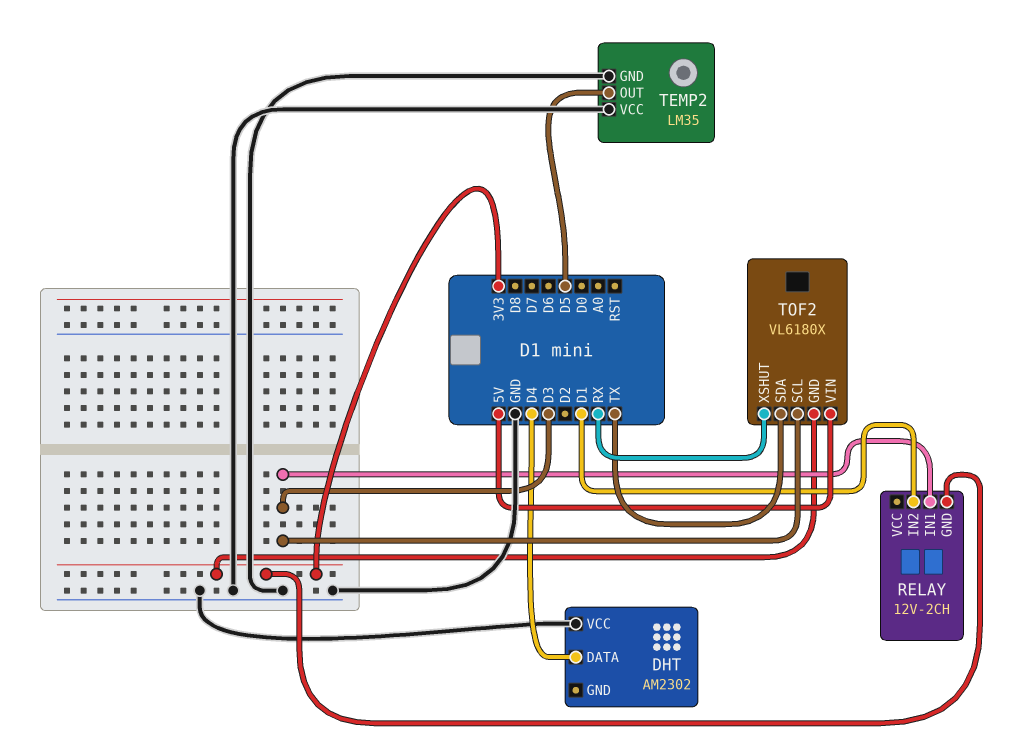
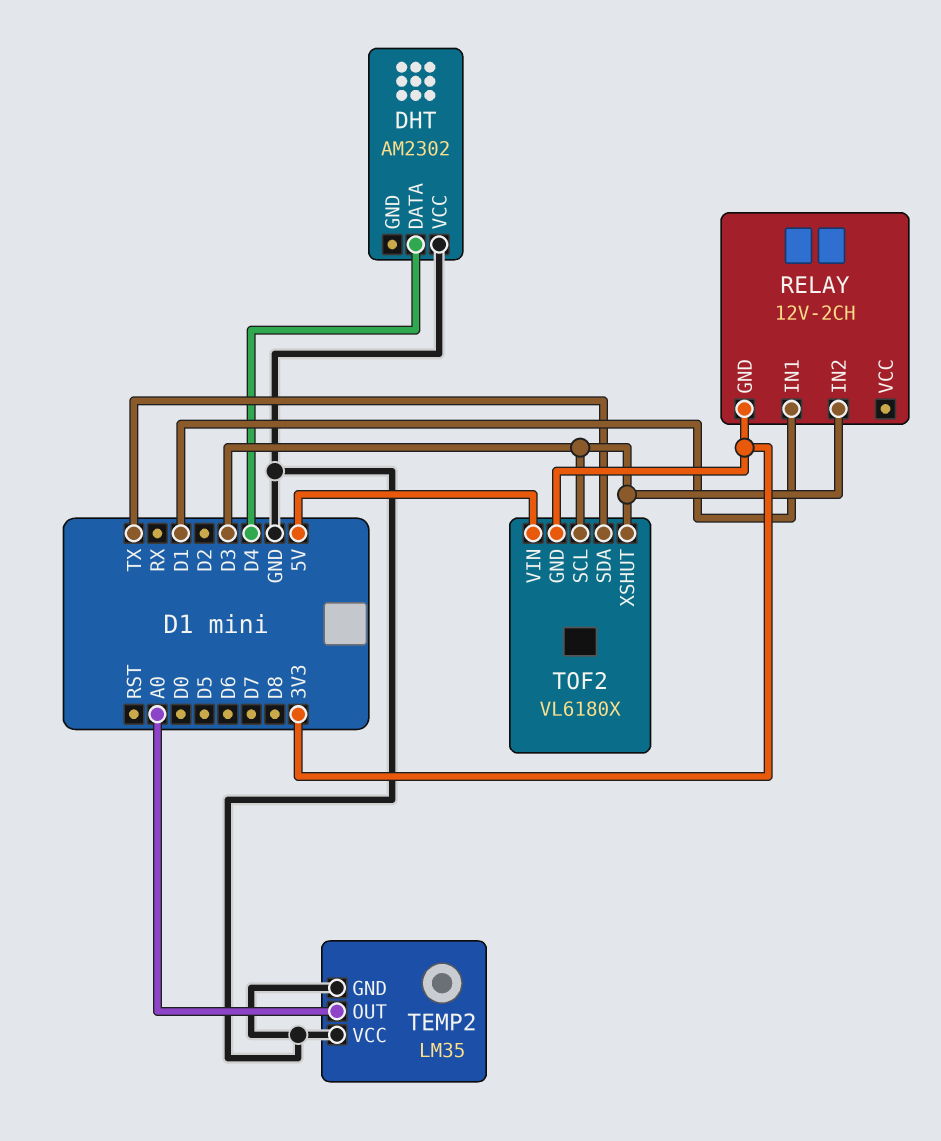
RELAY pin IN1: D3 -> D1
RELAY pin IN2: D1 -> D3
TEMP2 pin OUT: D5 -> A0
TOF2 pin XSHUT: RX -> D3

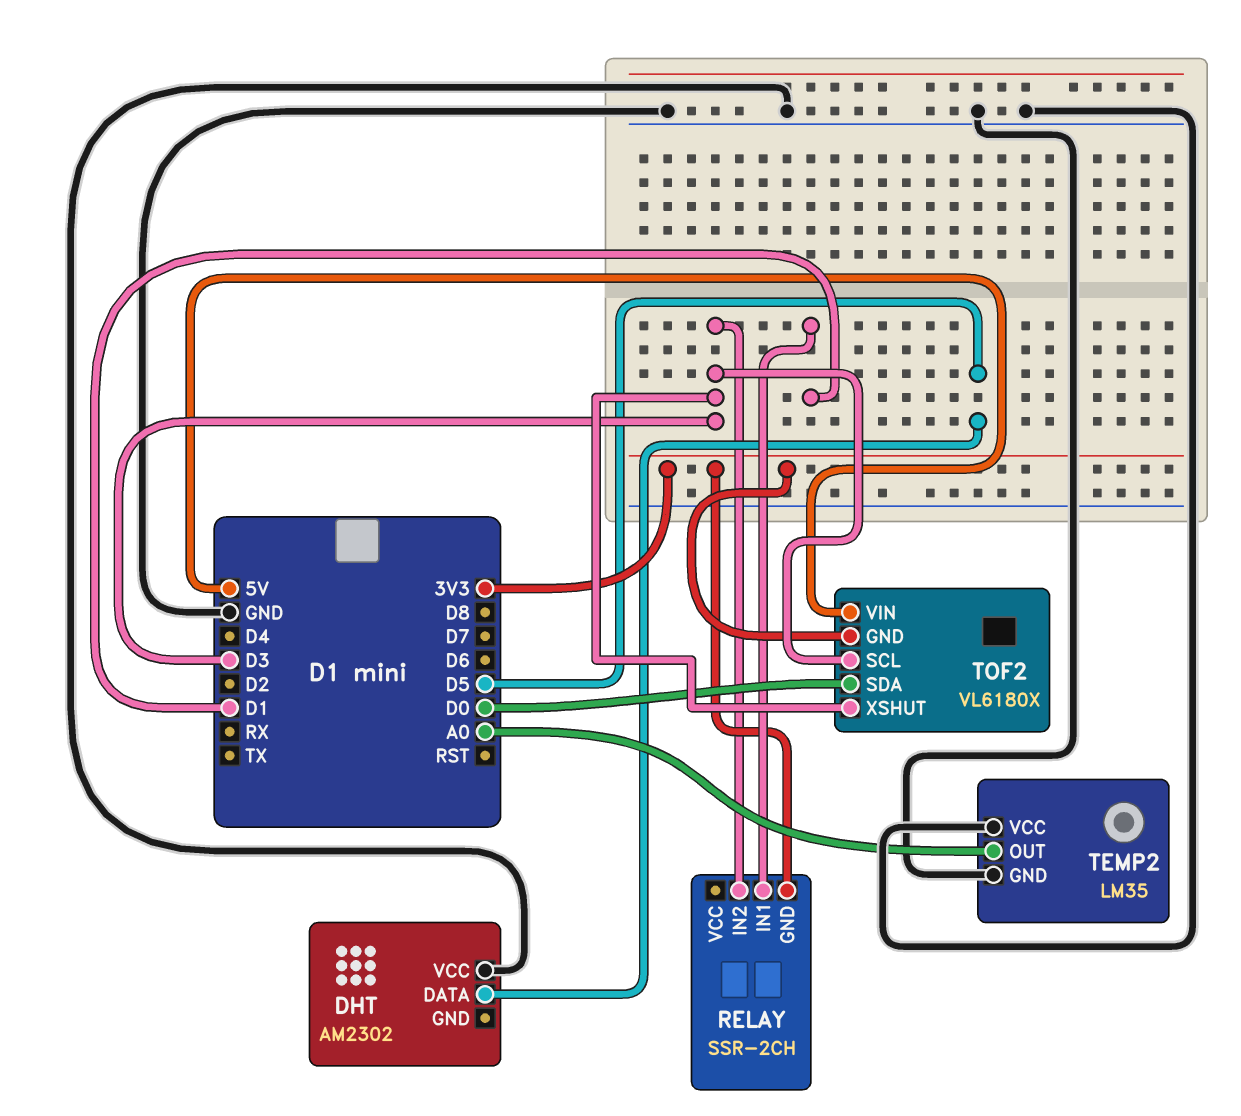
DHT pin DATA: D4 -> D5
RELAY: 12V-2CH -> SSR-2CH
TOF2 pin SDA: TX -> D0

